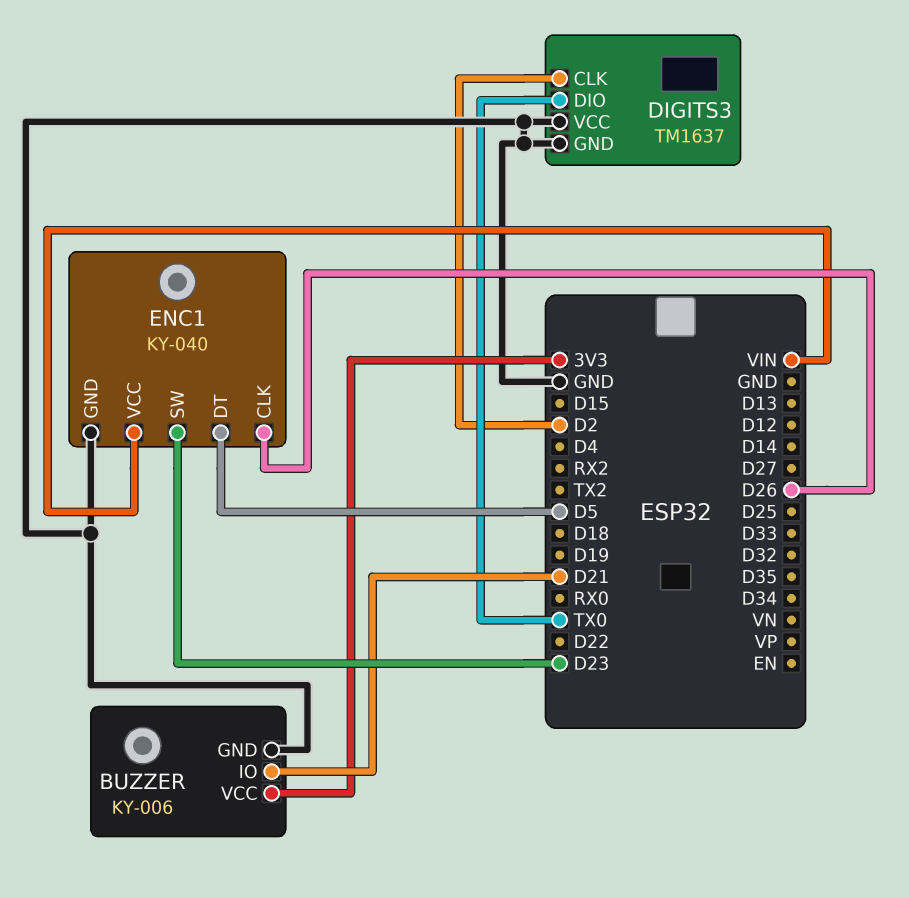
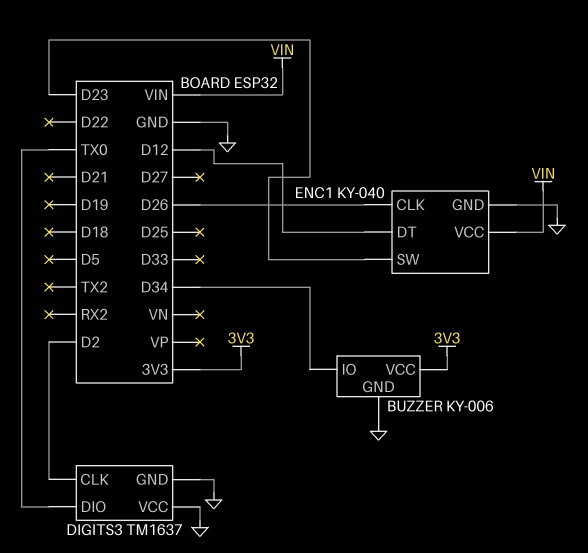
BUZZER pin IO: D21 -> D34
ENC1 pin DT: D5 -> D12

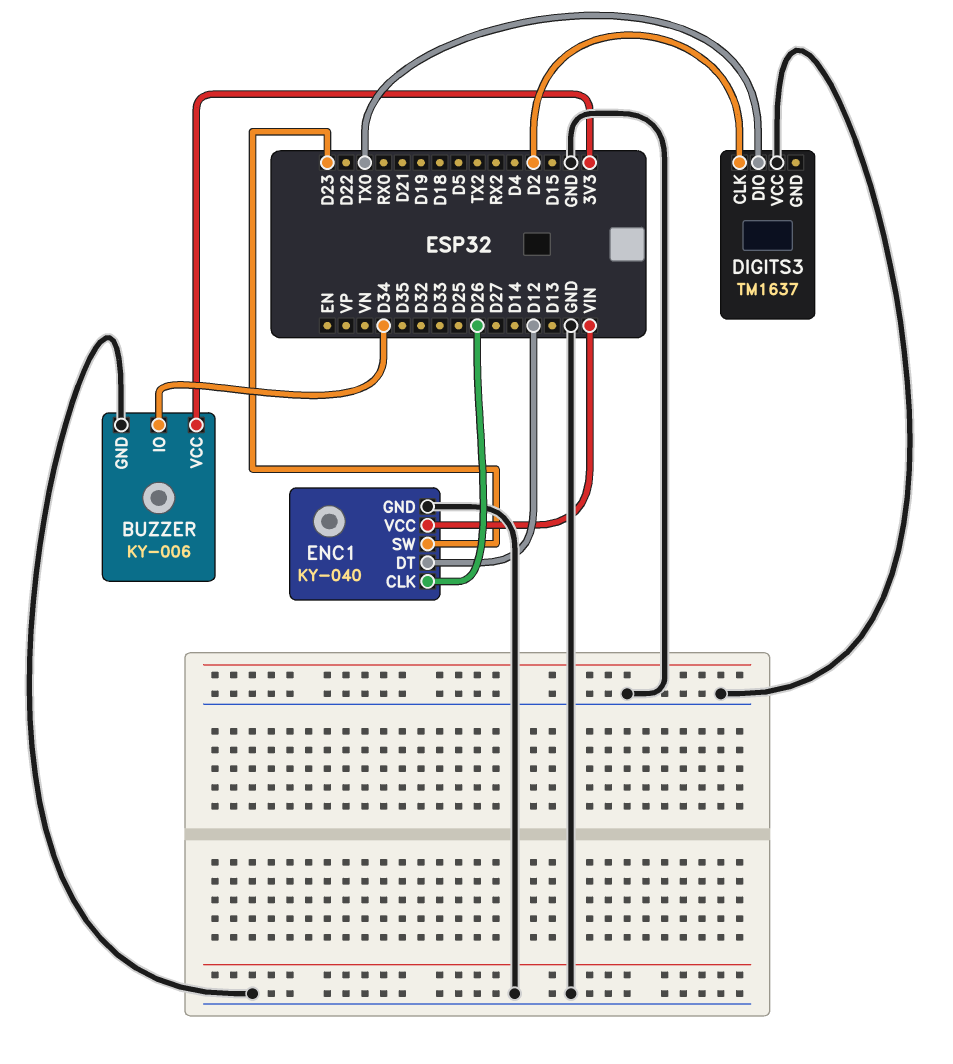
DIGITS3 pin GND: GND -> none

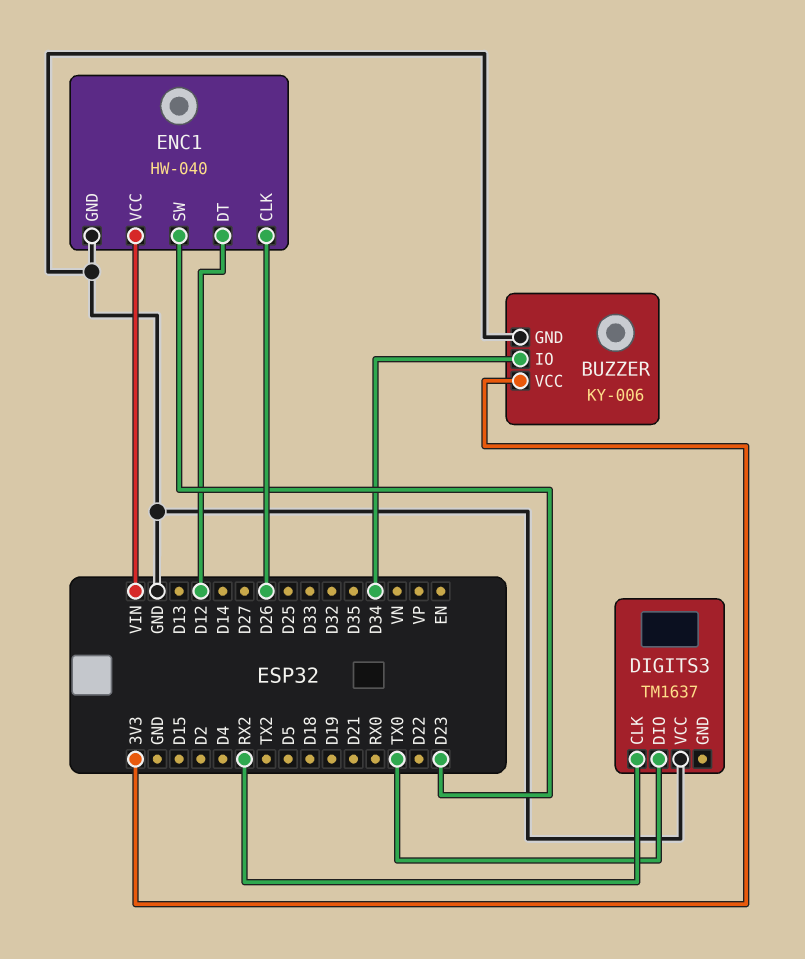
DIGITS3 pin CLK: D2 -> RX2
ENC1: KY-040 -> HW-040

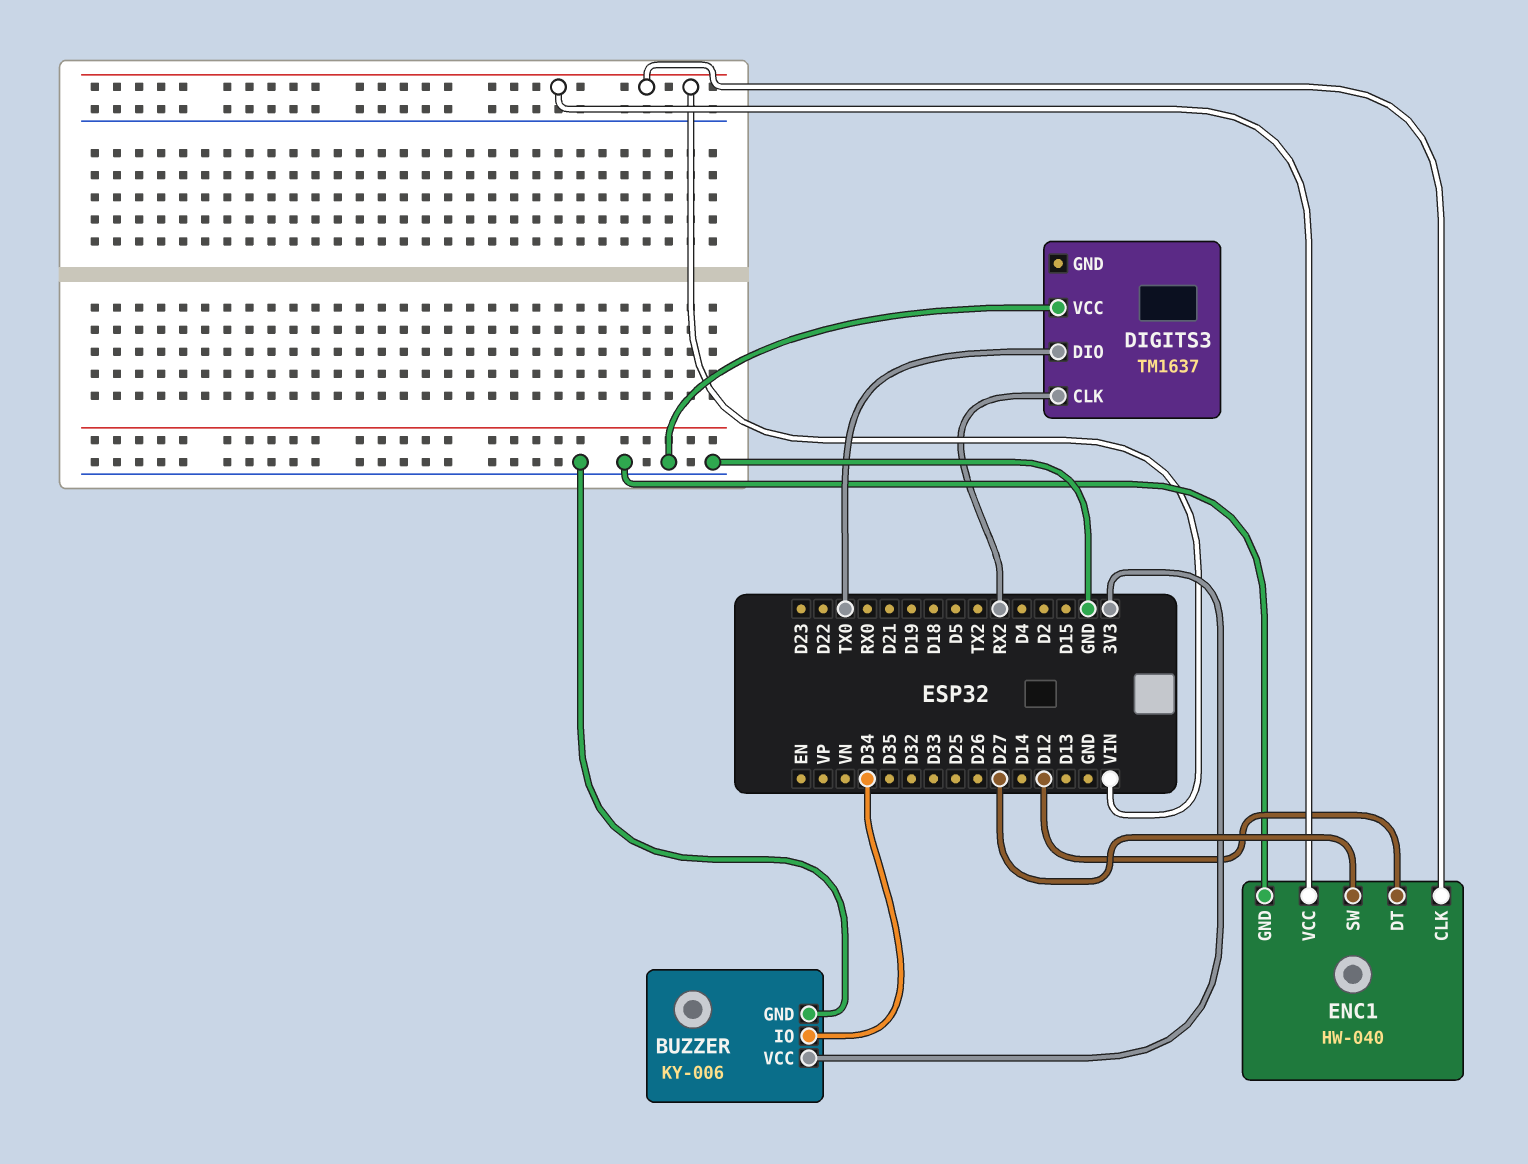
ENC1 pin CLK: D26 -> VIN
ENC1 pin SW: D23 -> D27

